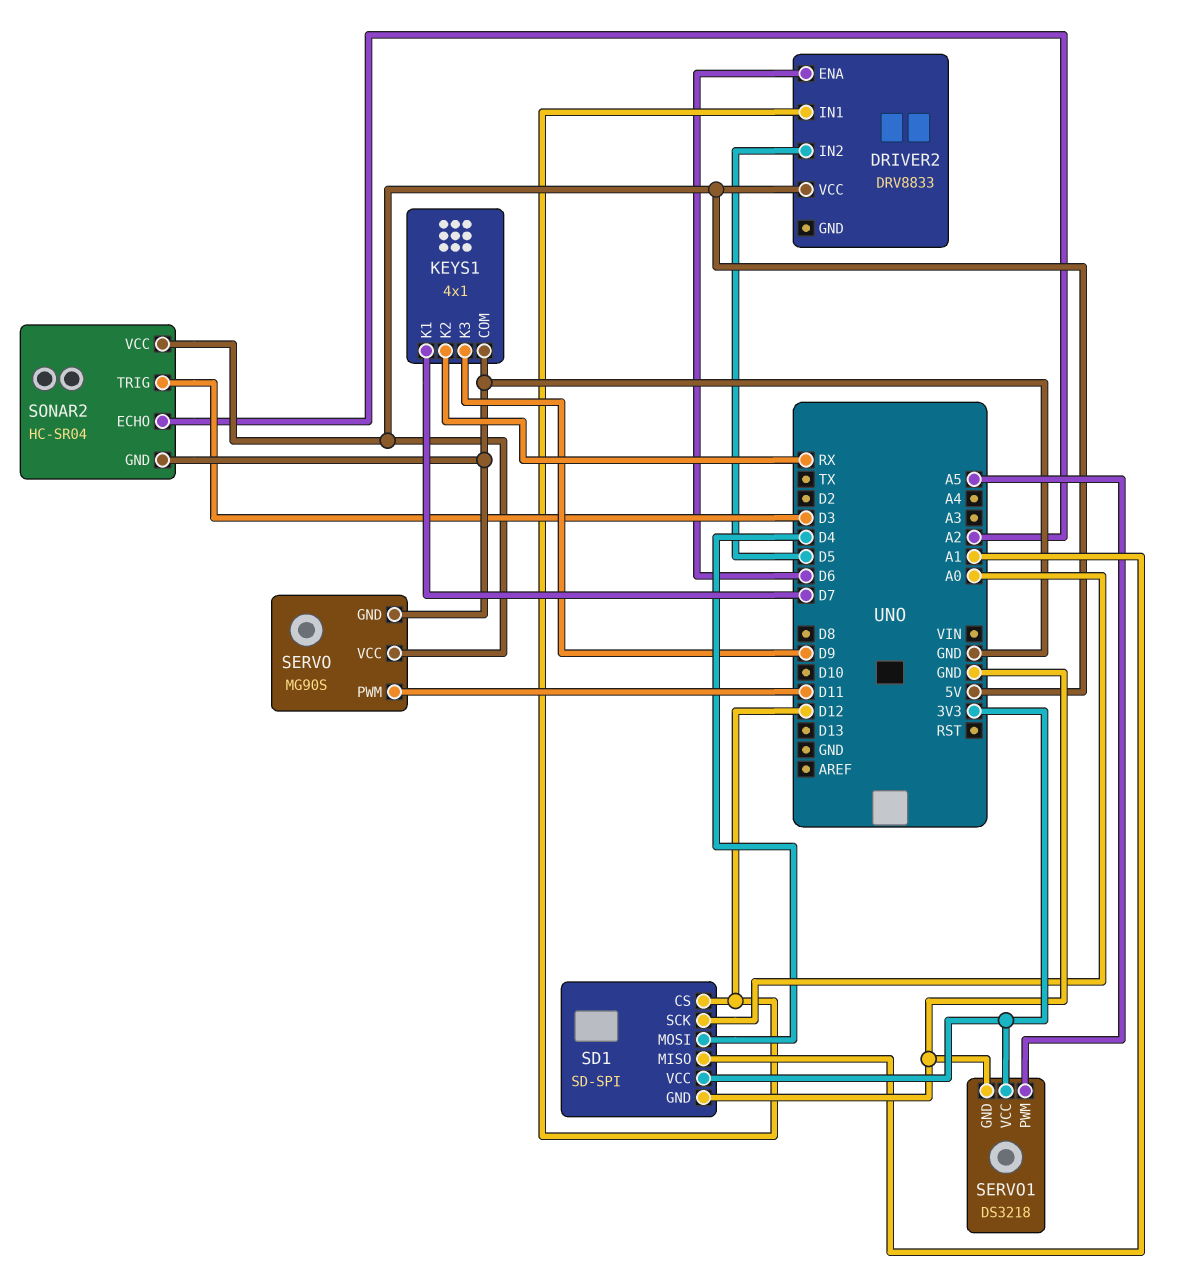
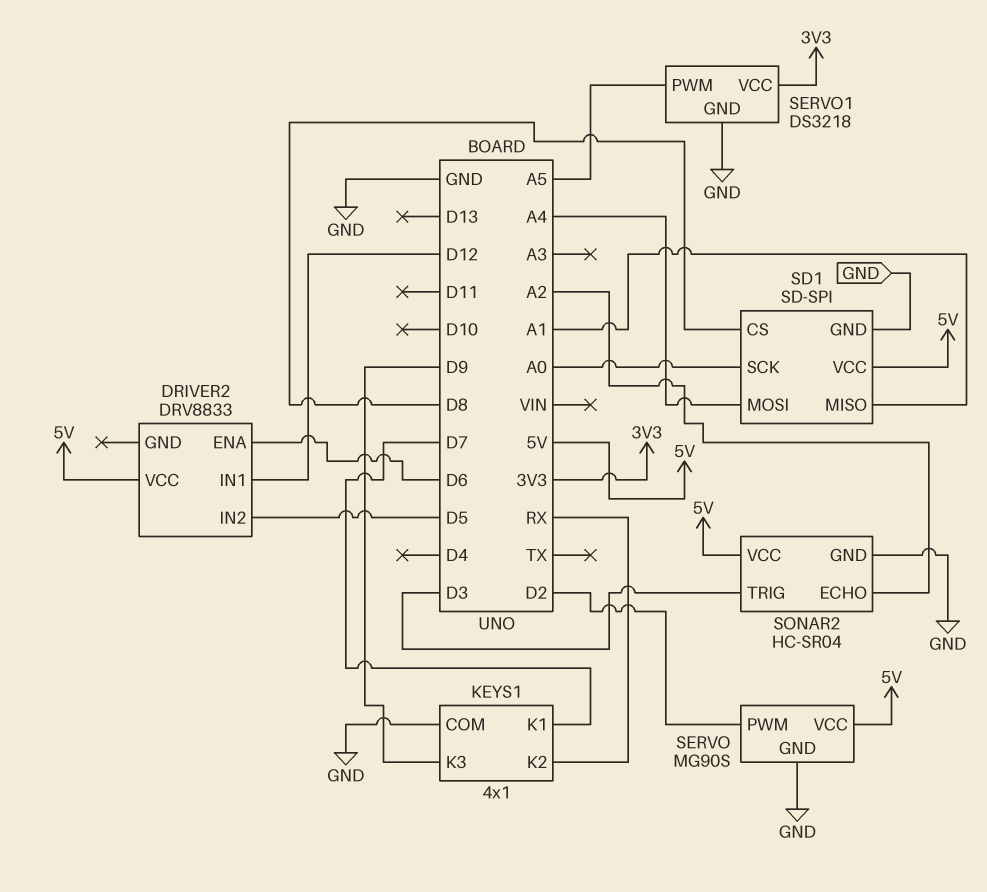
SD1 pin CS: D12 -> D8
SD1 pin MOSI: D4 -> A4
SD1 pin VCC: 3V3 -> 5V
SERVO pin PWM: D11 -> D2

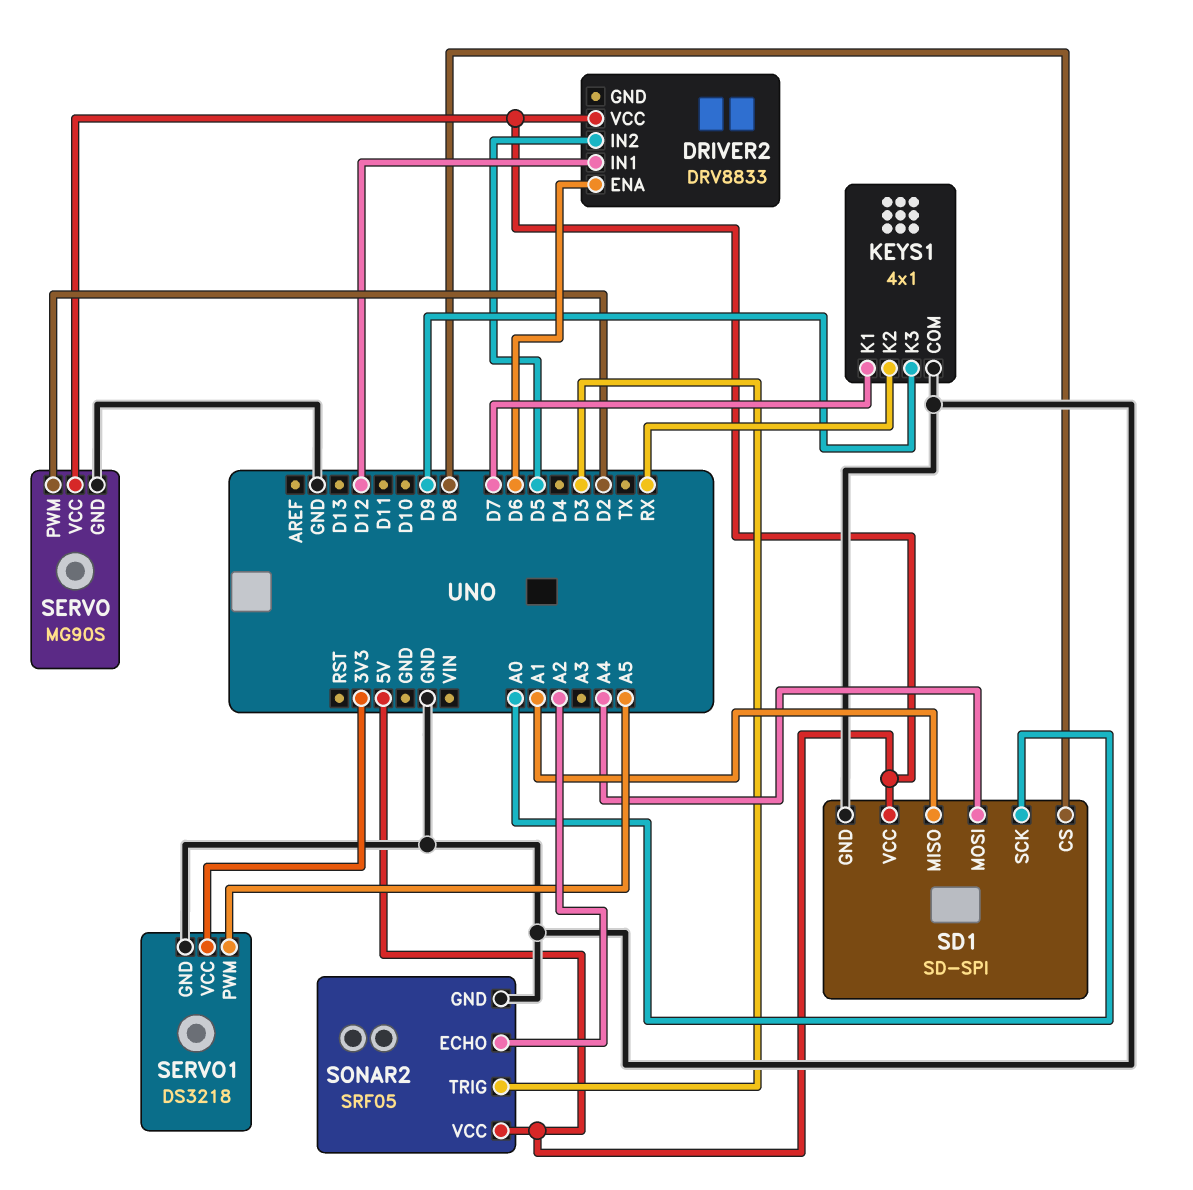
SONAR2: HC-SR04 -> SRF05

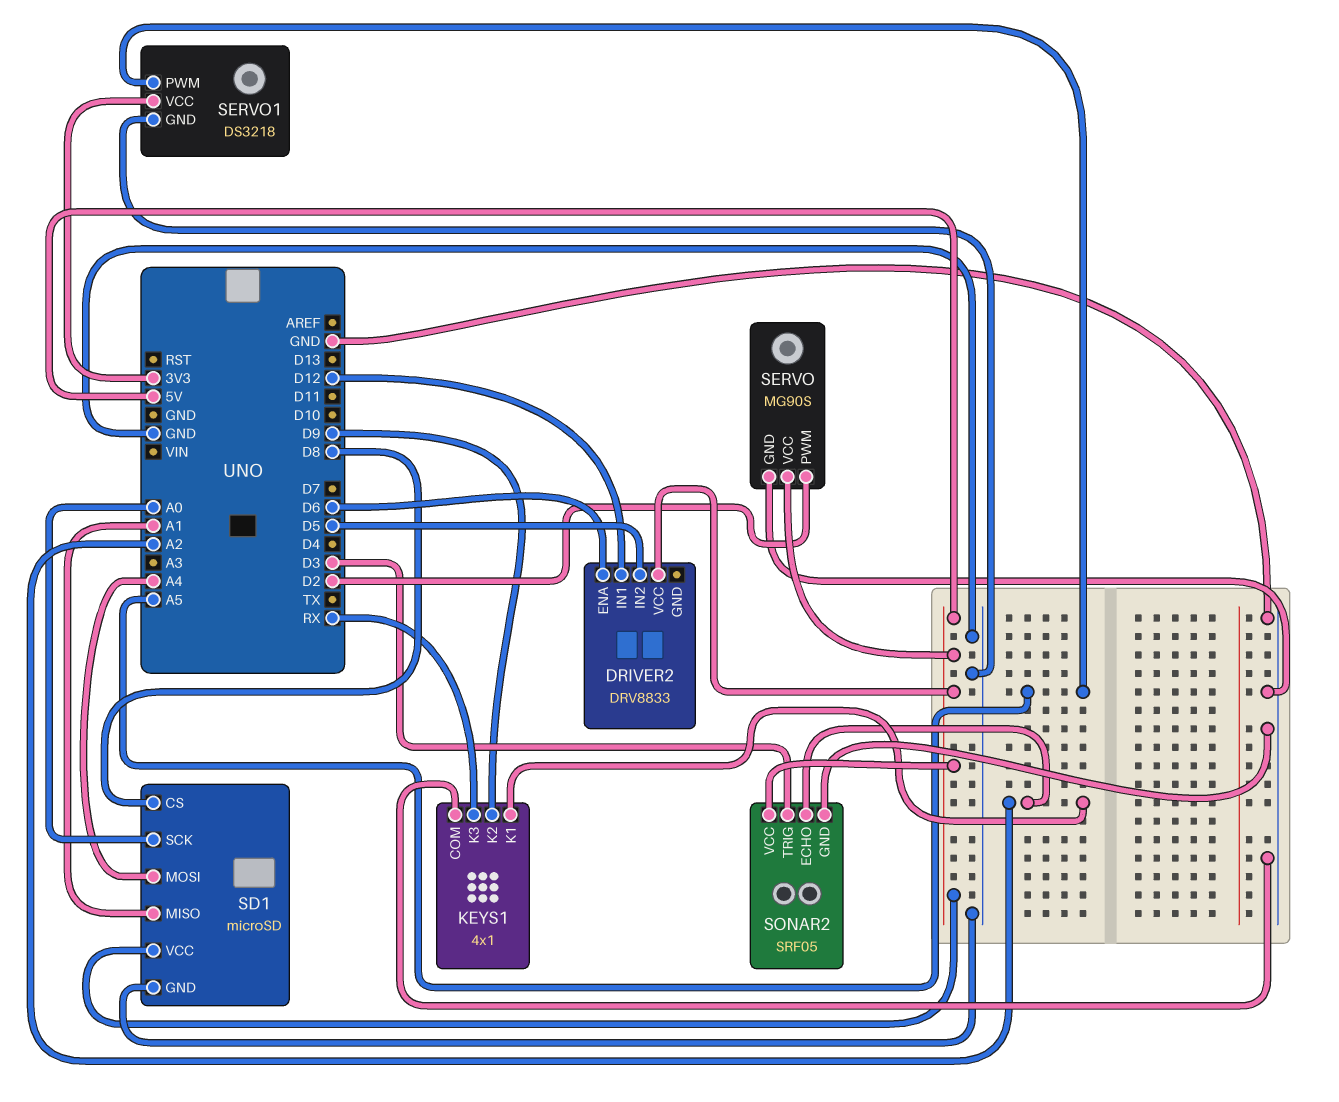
KEYS1 pin K1: D7 -> A2
KEYS1 pin K2: RX -> D9
KEYS1 pin K3: D9 -> RX
SD1: SD-SPI -> microSD

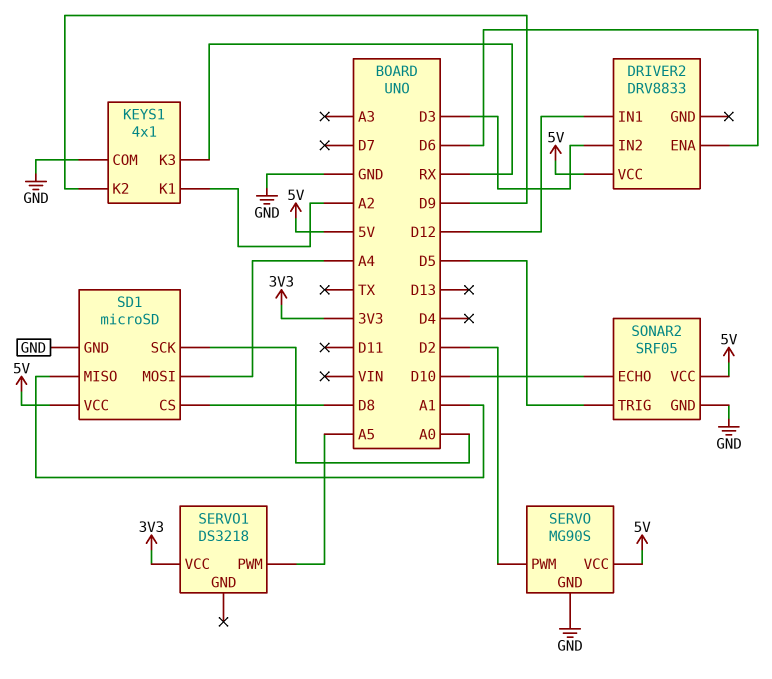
DRIVER2 pin IN2: D5 -> D3
SERVO1 pin GND: GND -> none
SONAR2 pin ECHO: A2 -> D10
SONAR2 pin TRIG: D3 -> D5

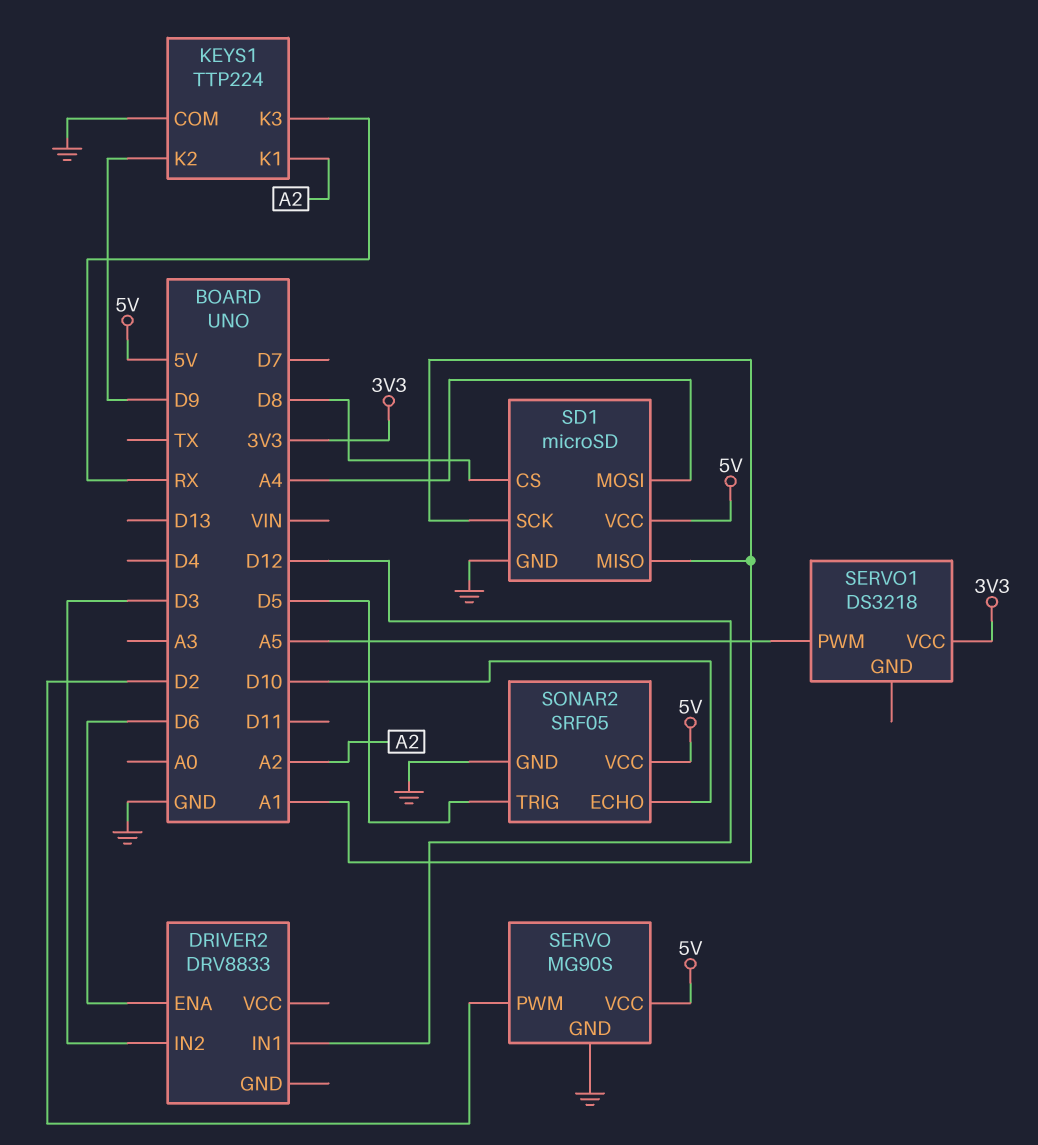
DRIVER2 pin VCC: 5V -> none
KEYS1: 4x1 -> TTP224
SD1 pin SCK: A0 -> A1

